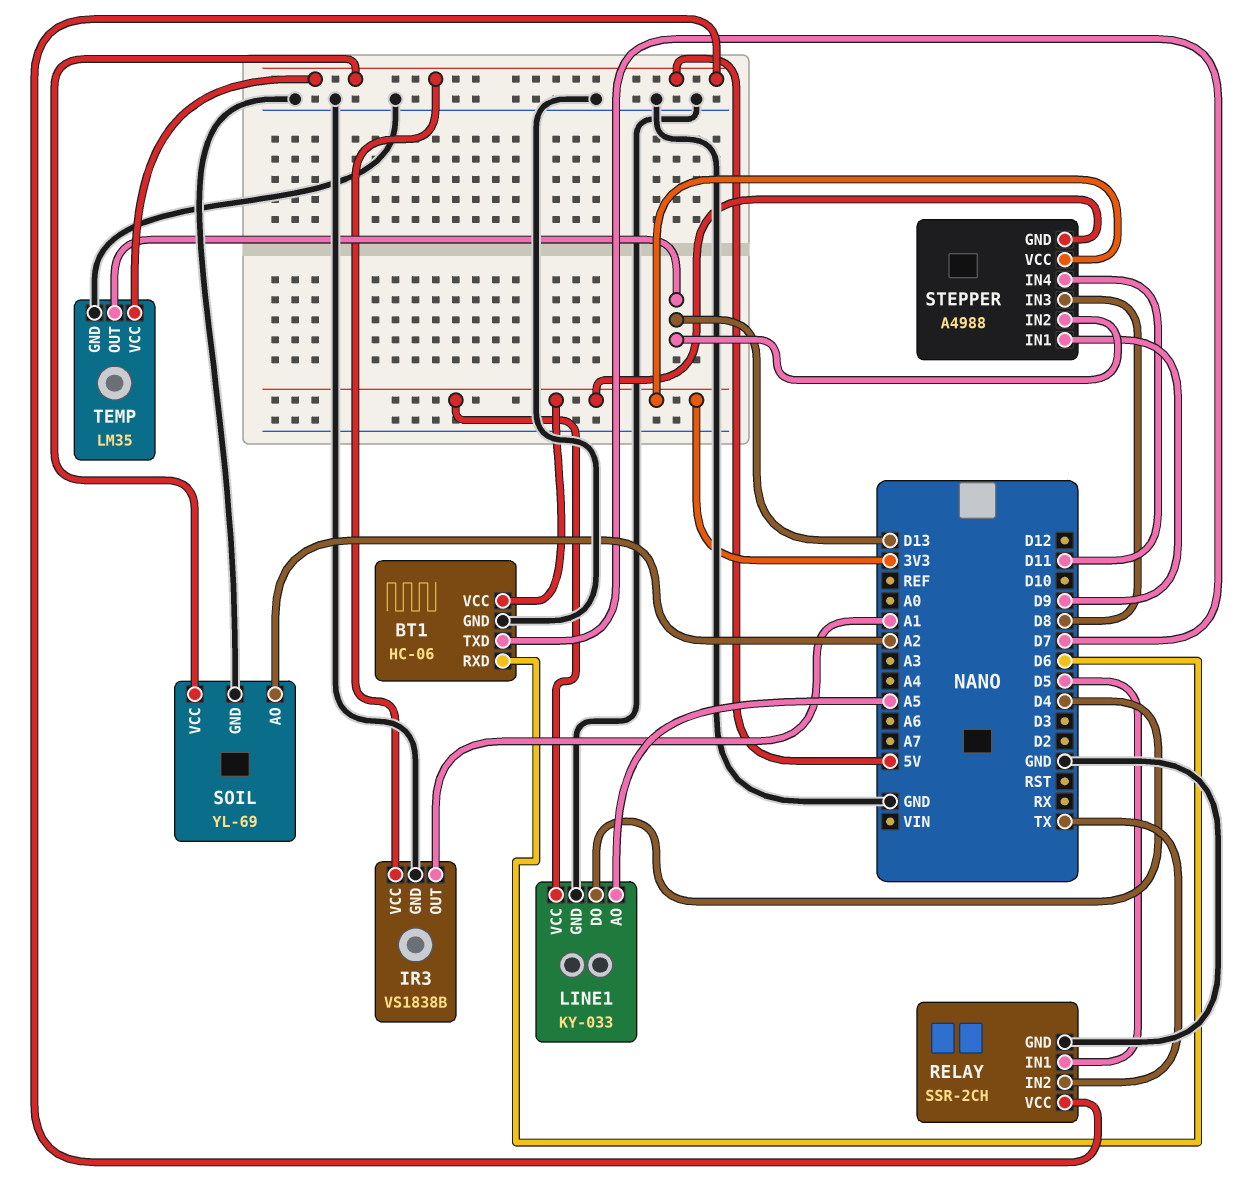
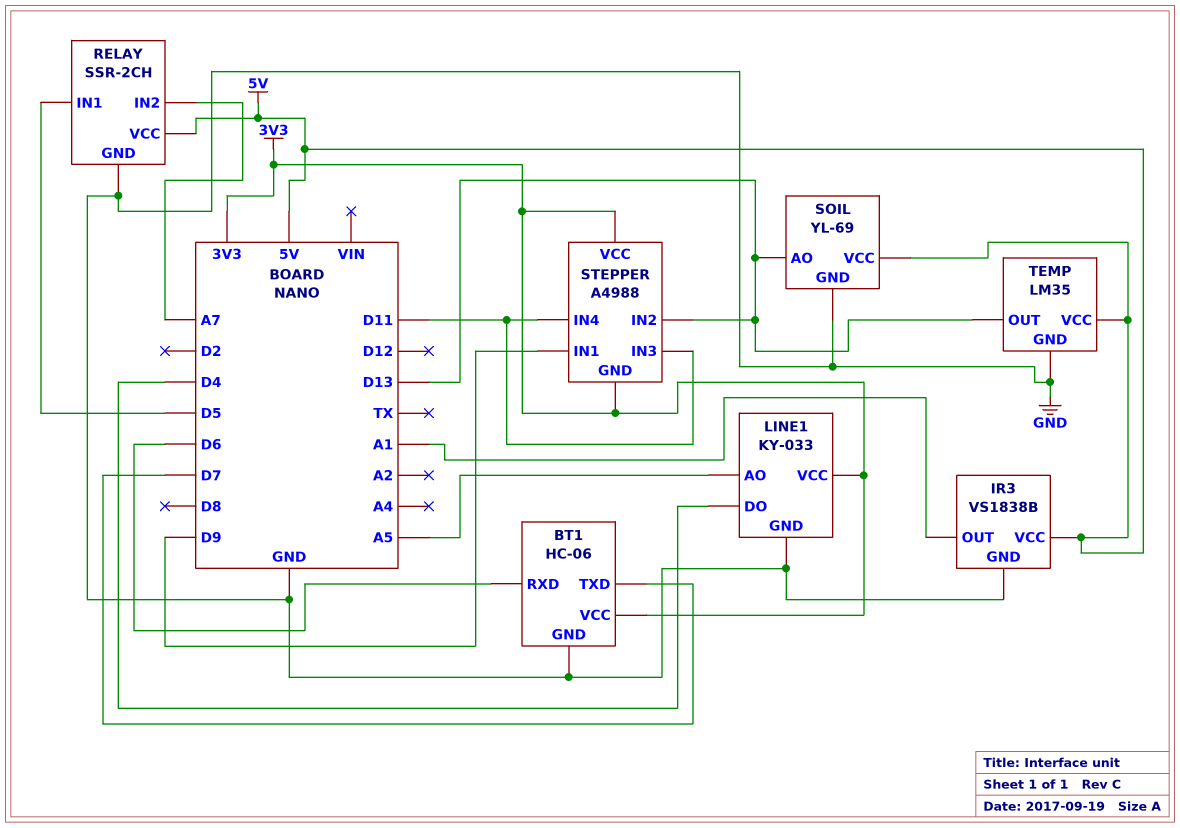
RELAY pin IN2: TX -> A7
SOIL pin AO: A2 -> D13
STEPPER pin IN3: D8 -> D11

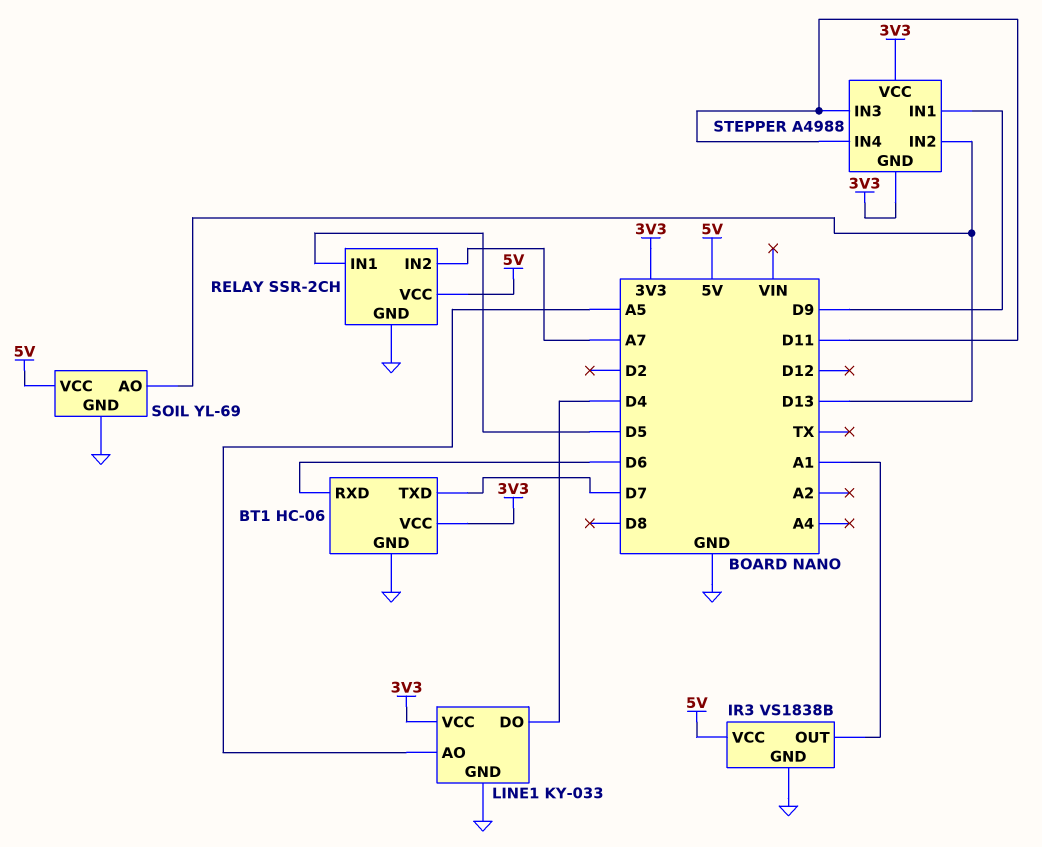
TEMP: LM35 -> none
TEMP pin GND: GND -> none
TEMP pin OUT: D13 -> none
TEMP pin VCC: 5V -> none

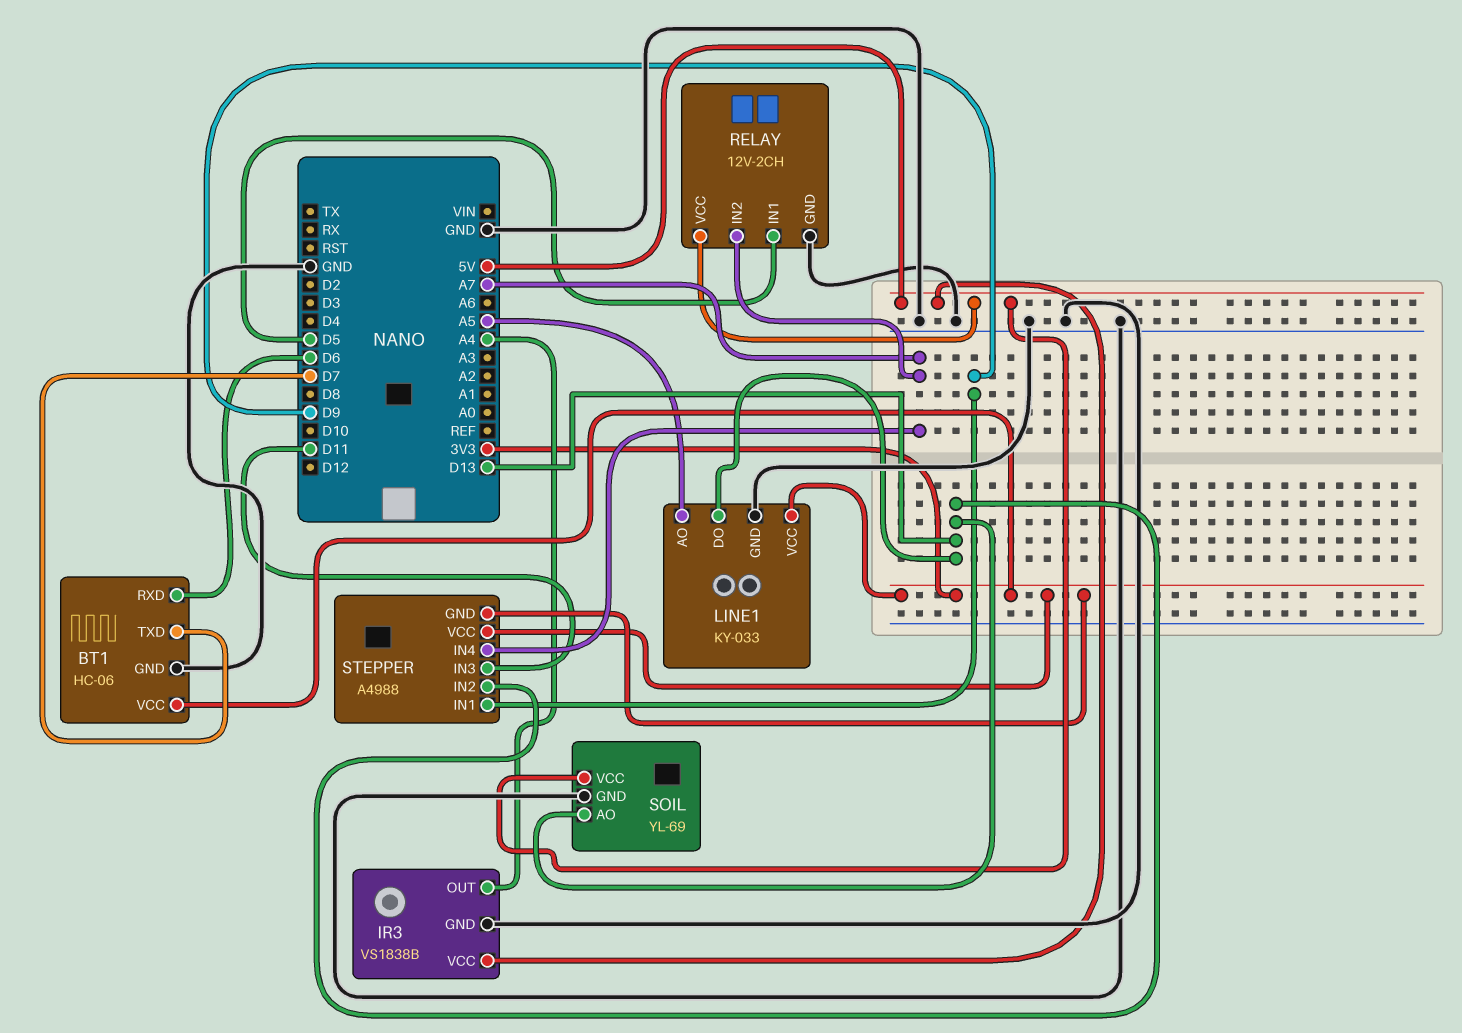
IR3 pin OUT: A1 -> A4
LINE1 pin DO: D4 -> D13
RELAY: SSR-2CH -> 12V-2CH
STEPPER pin IN4: D11 -> A7

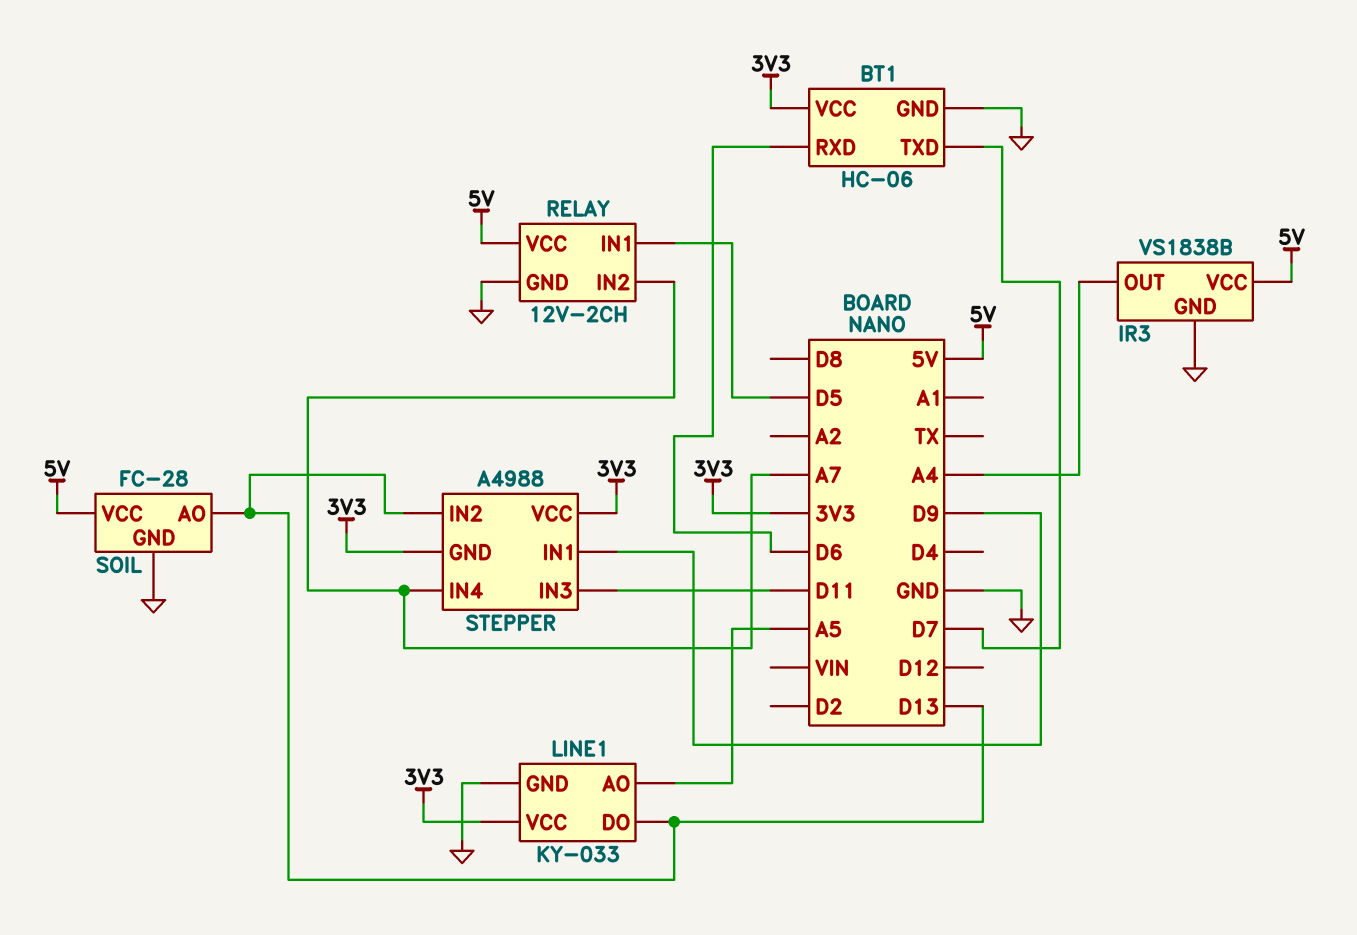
SOIL: YL-69 -> FC-28

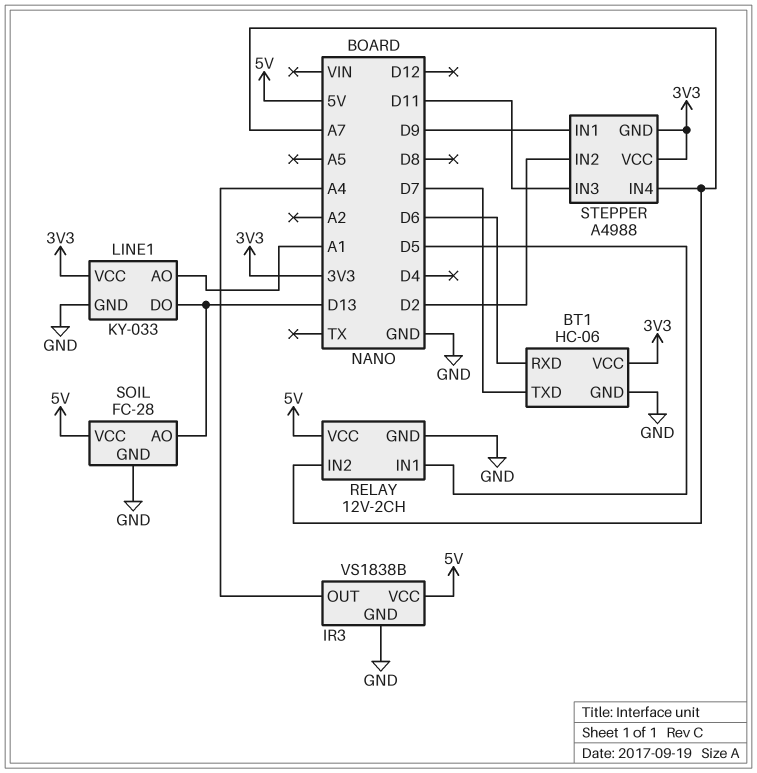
LINE1 pin AO: A5 -> A1
STEPPER pin IN2: D13 -> D2

